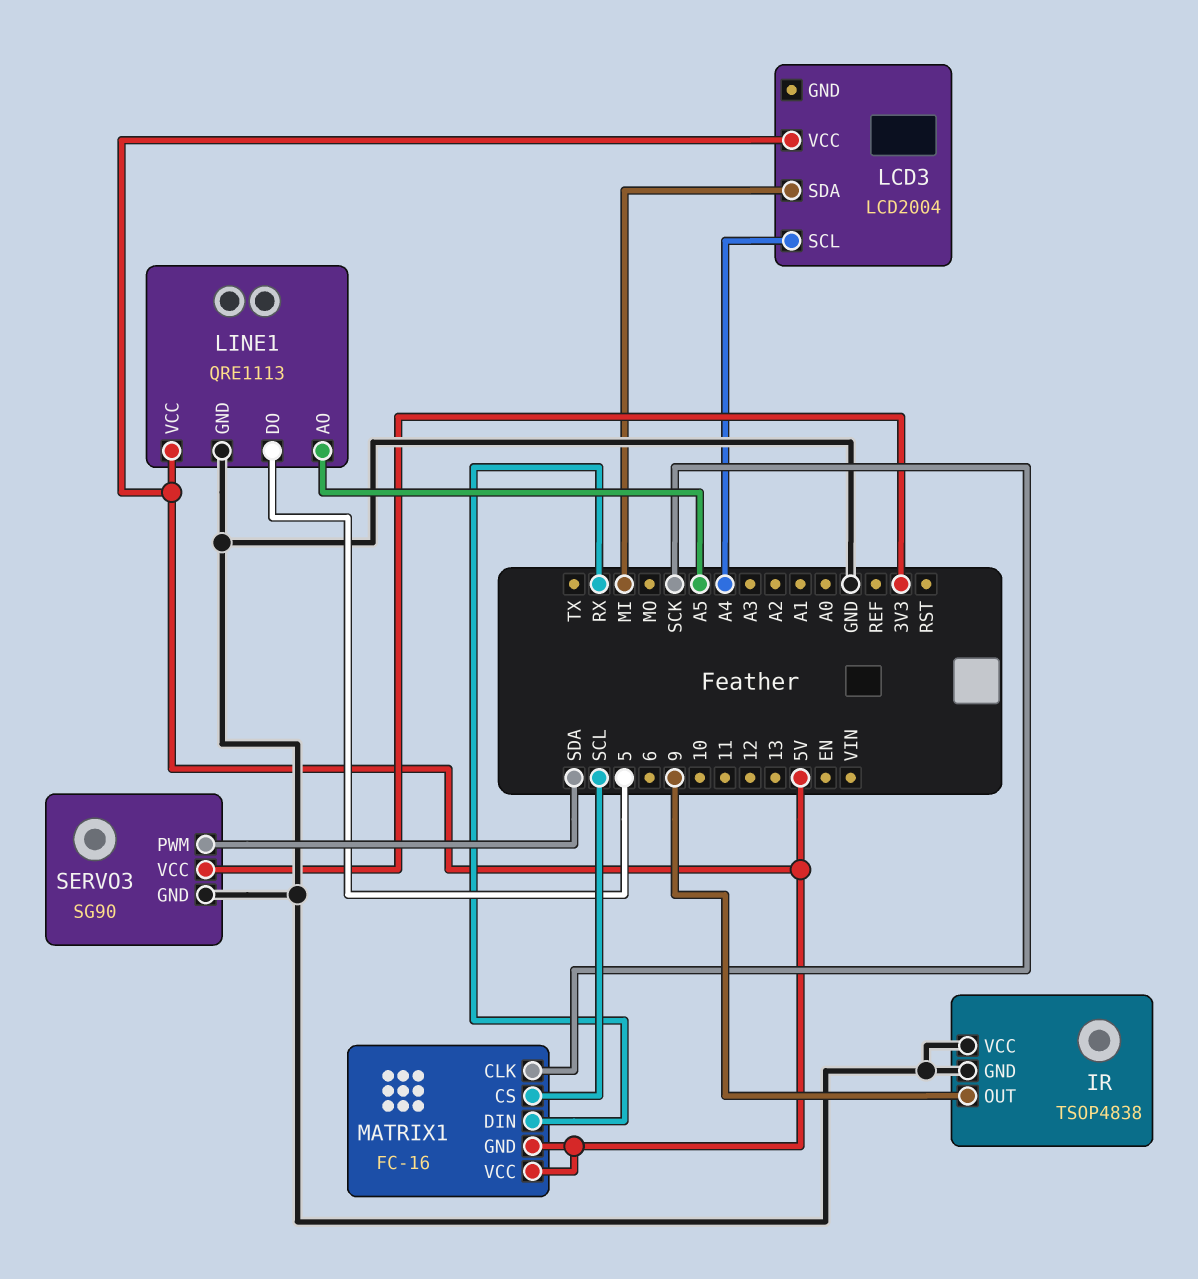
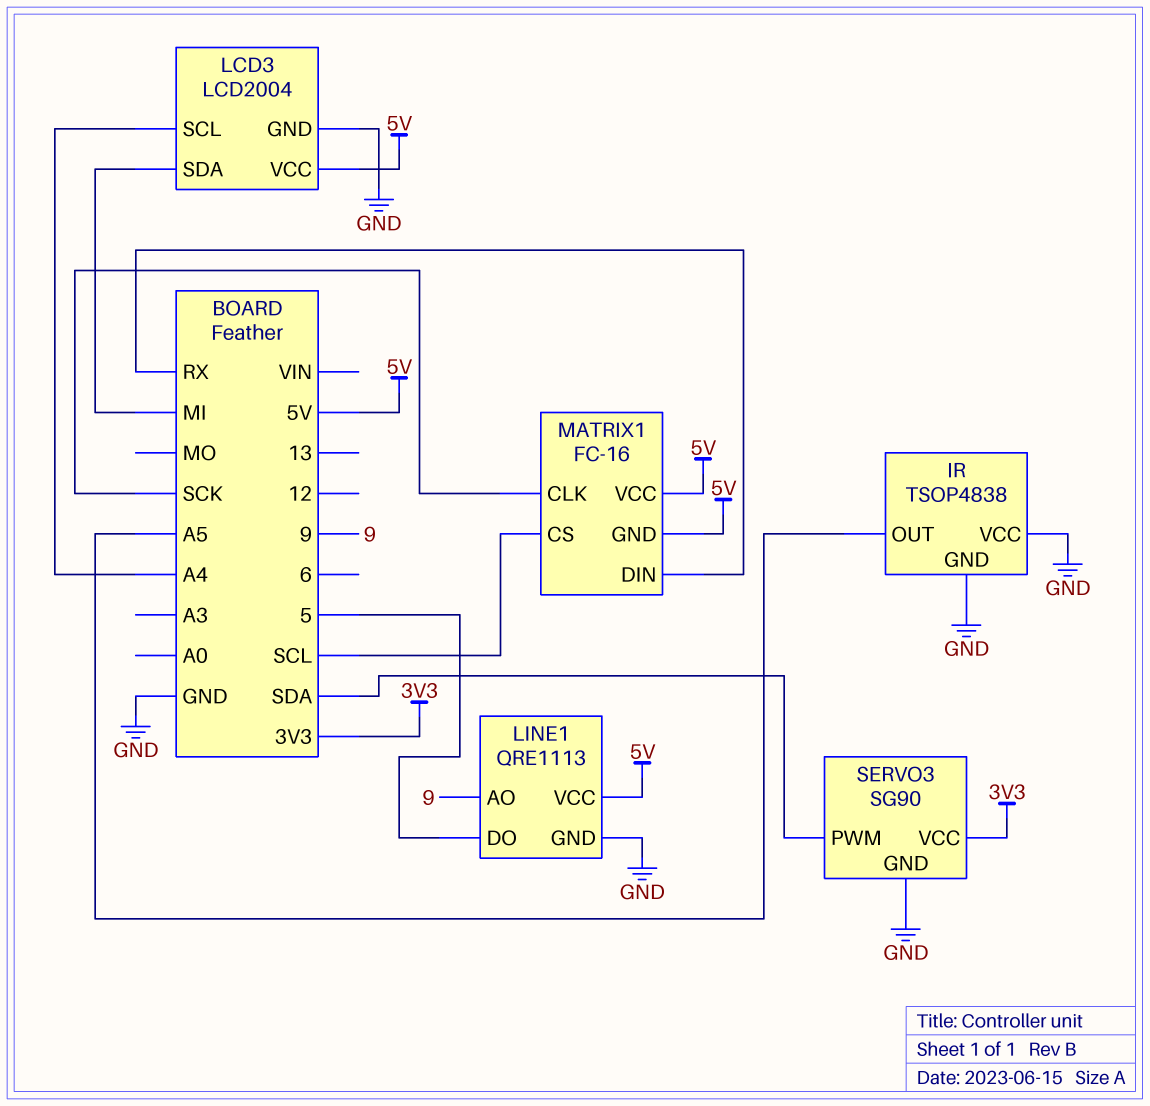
IR pin OUT: 9 -> A5
LCD3 pin GND: none -> GND
LINE1 pin AO: A5 -> 9

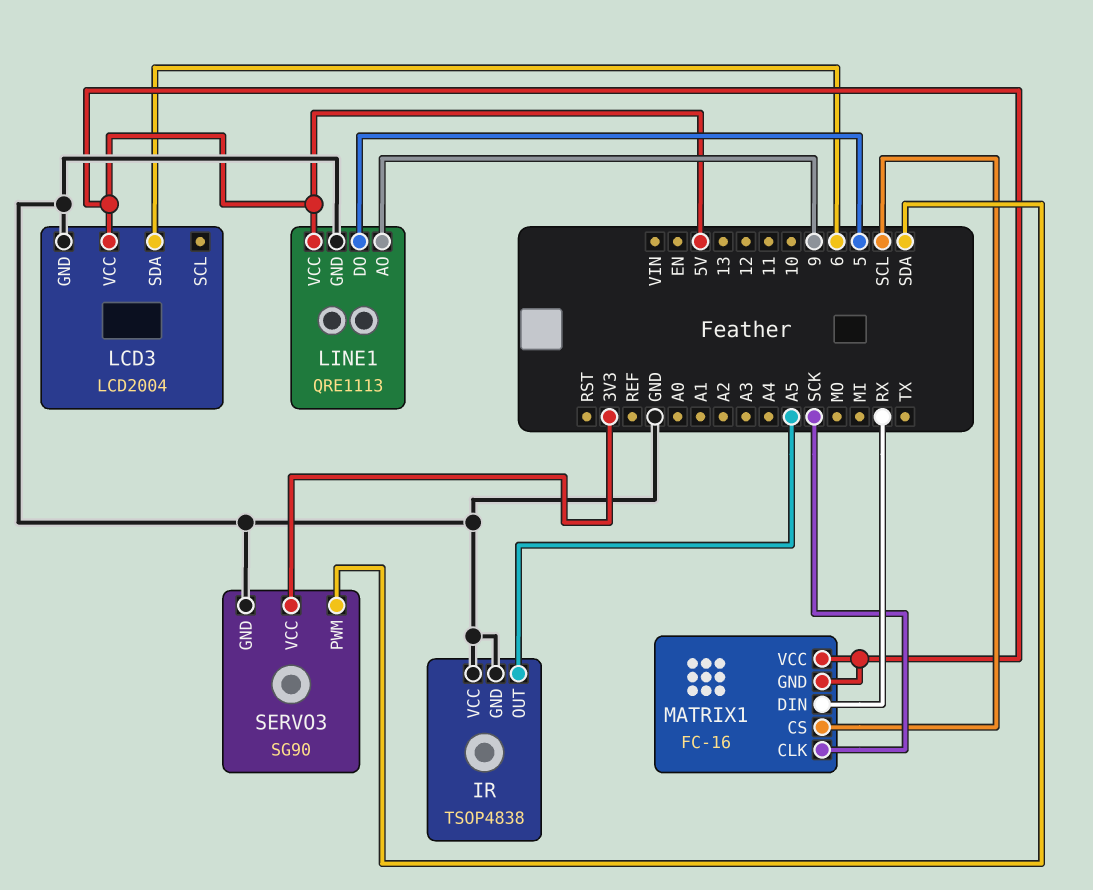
LCD3 pin SCL: A4 -> none
LCD3 pin SDA: MI -> 6

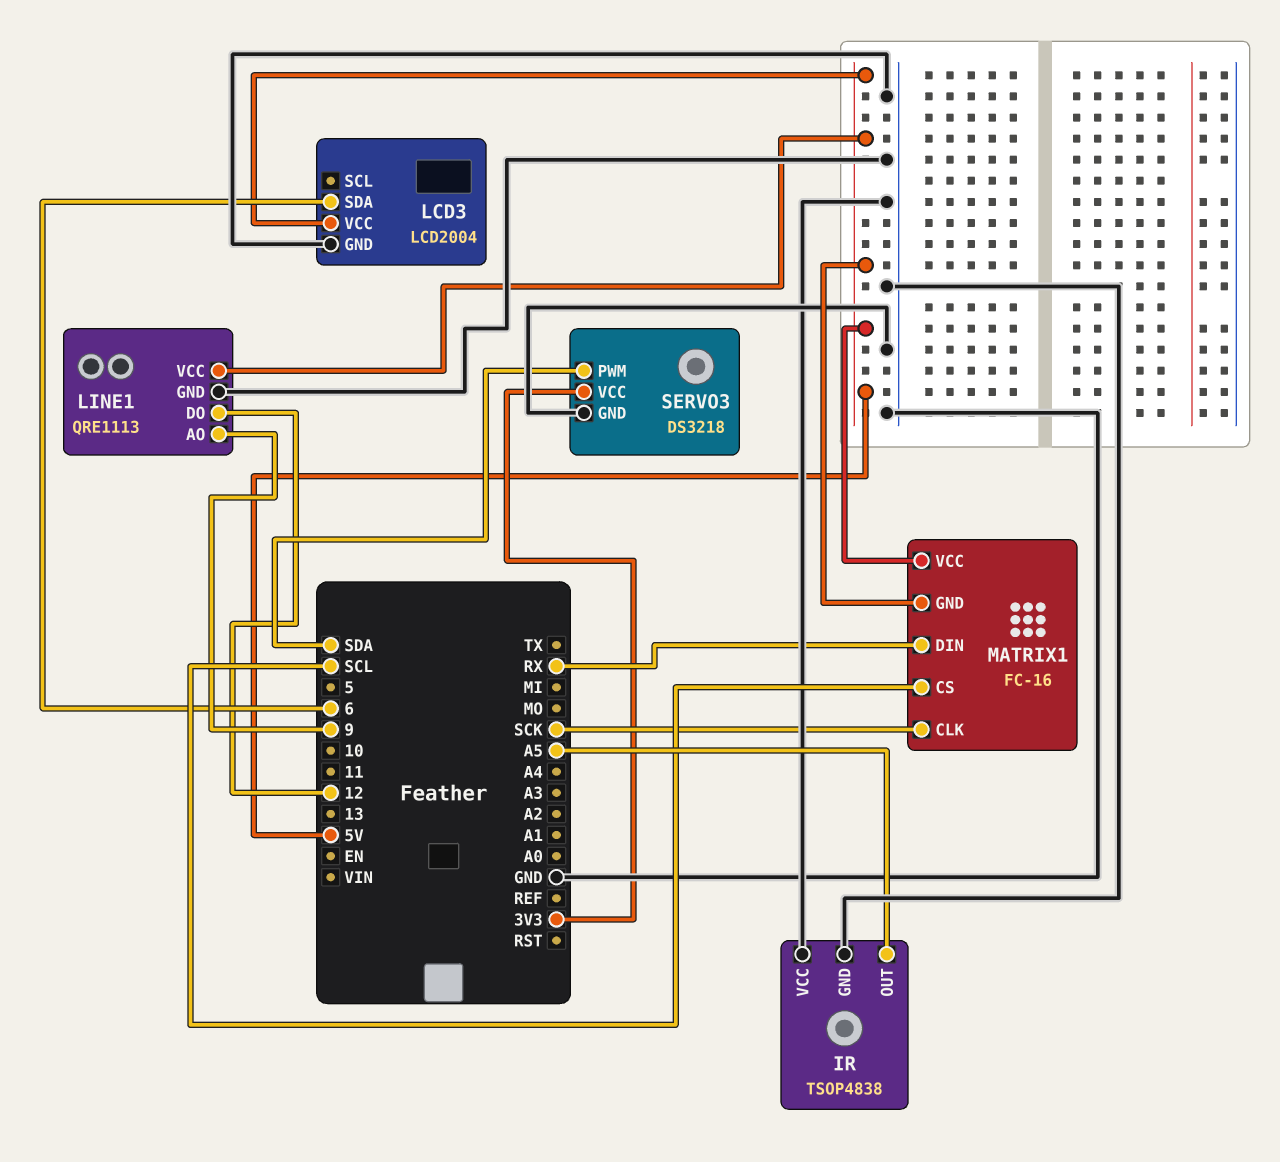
LINE1 pin DO: 5 -> 12
SERVO3: SG90 -> DS3218

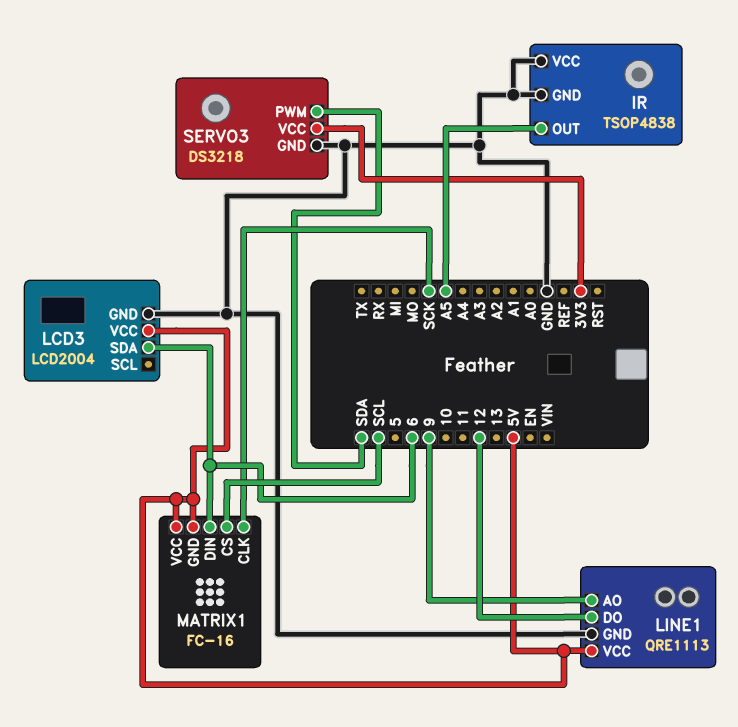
MATRIX1 pin DIN: RX -> 6

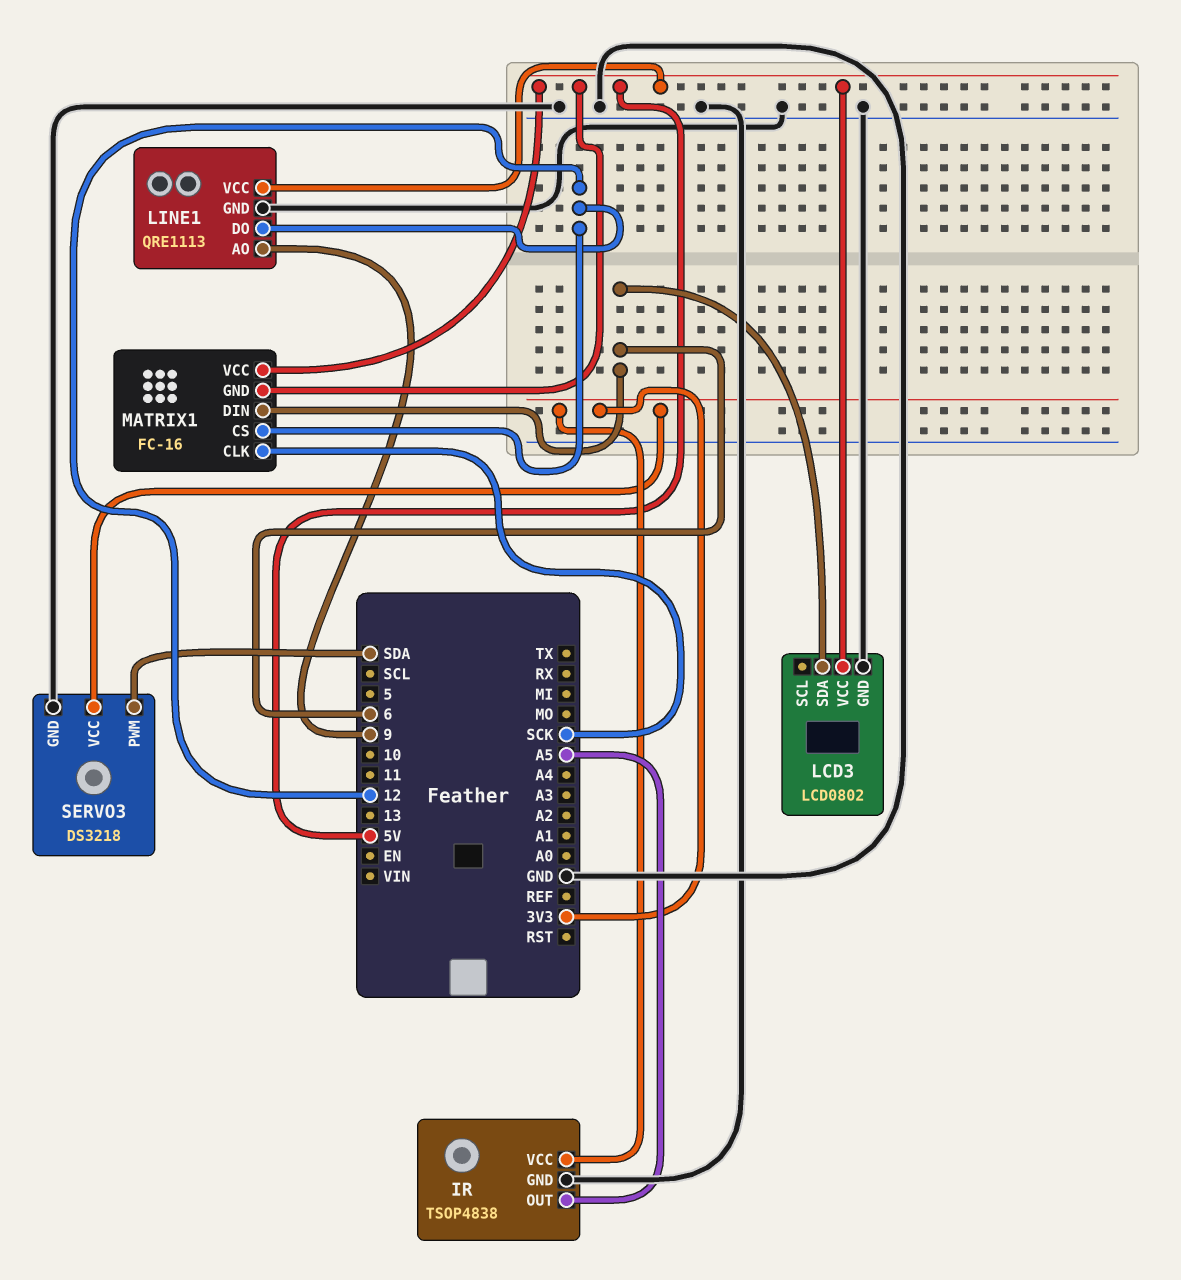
IR pin VCC: GND -> 3V3
LCD3: LCD2004 -> LCD0802
MATRIX1 pin CS: SCL -> 12

